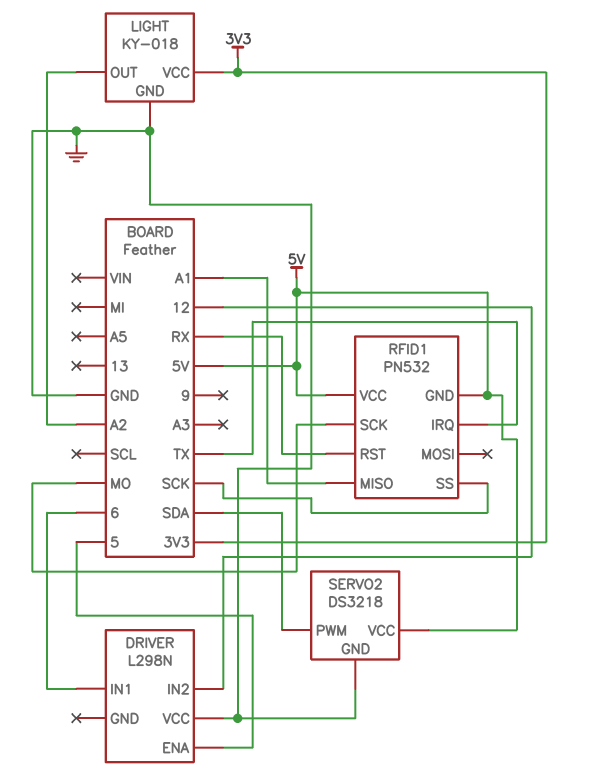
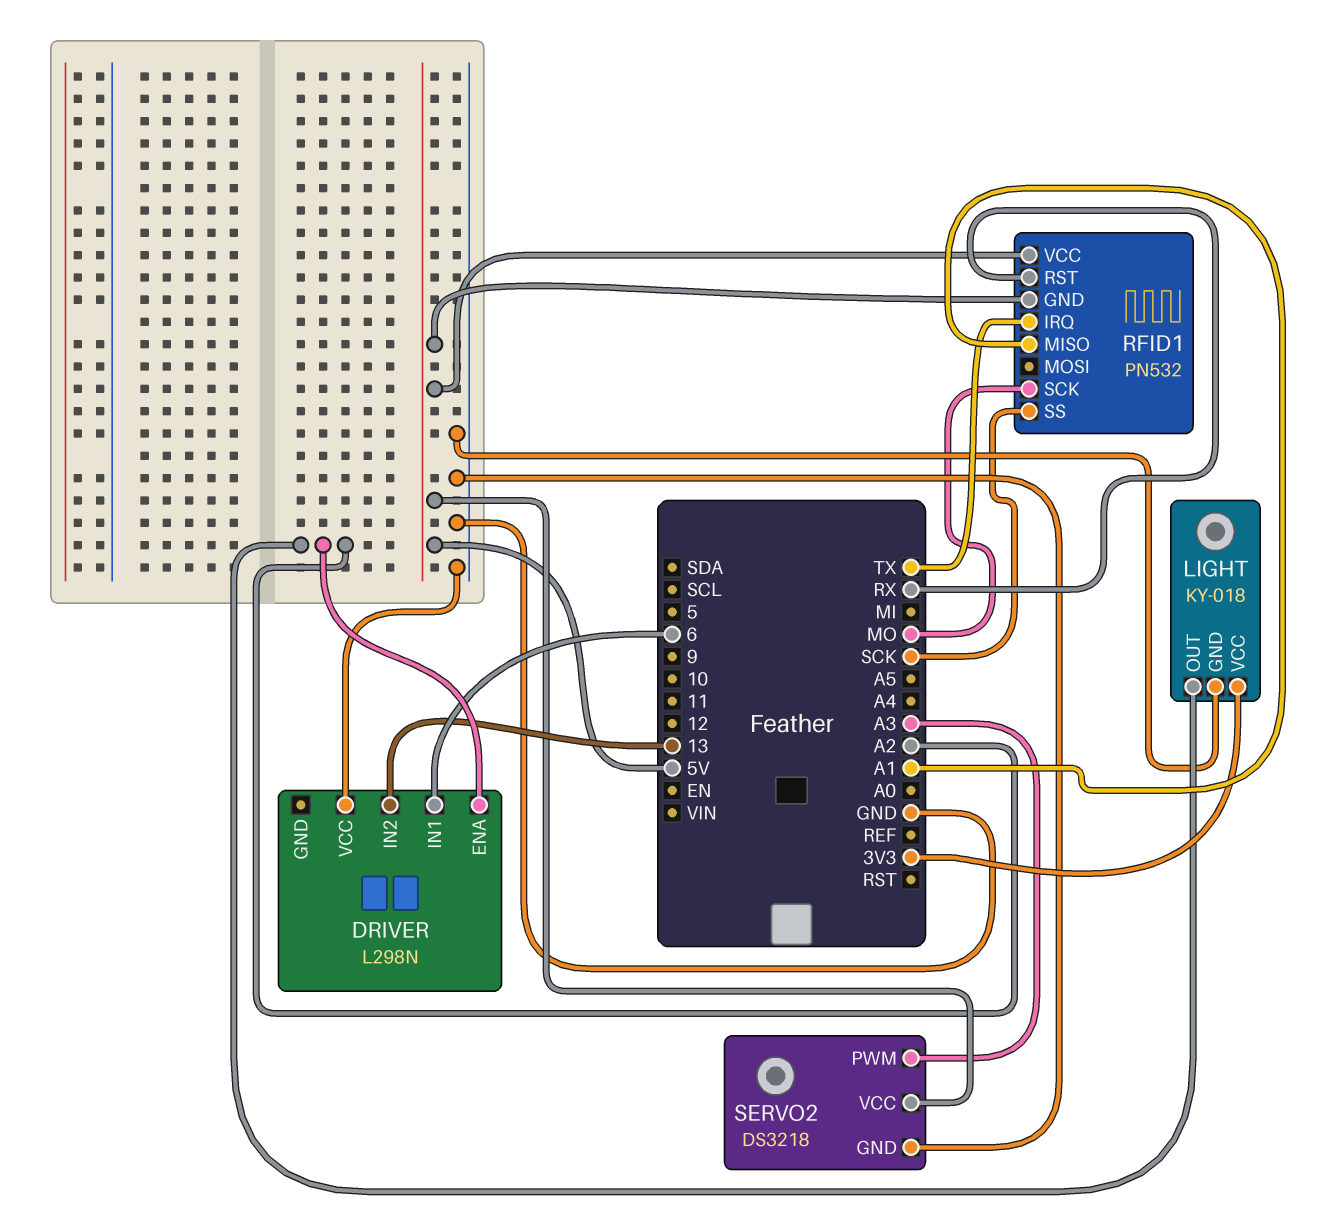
DRIVER pin ENA: 5 -> A2
DRIVER pin IN2: 12 -> 13
SERVO2 pin PWM: SDA -> A3

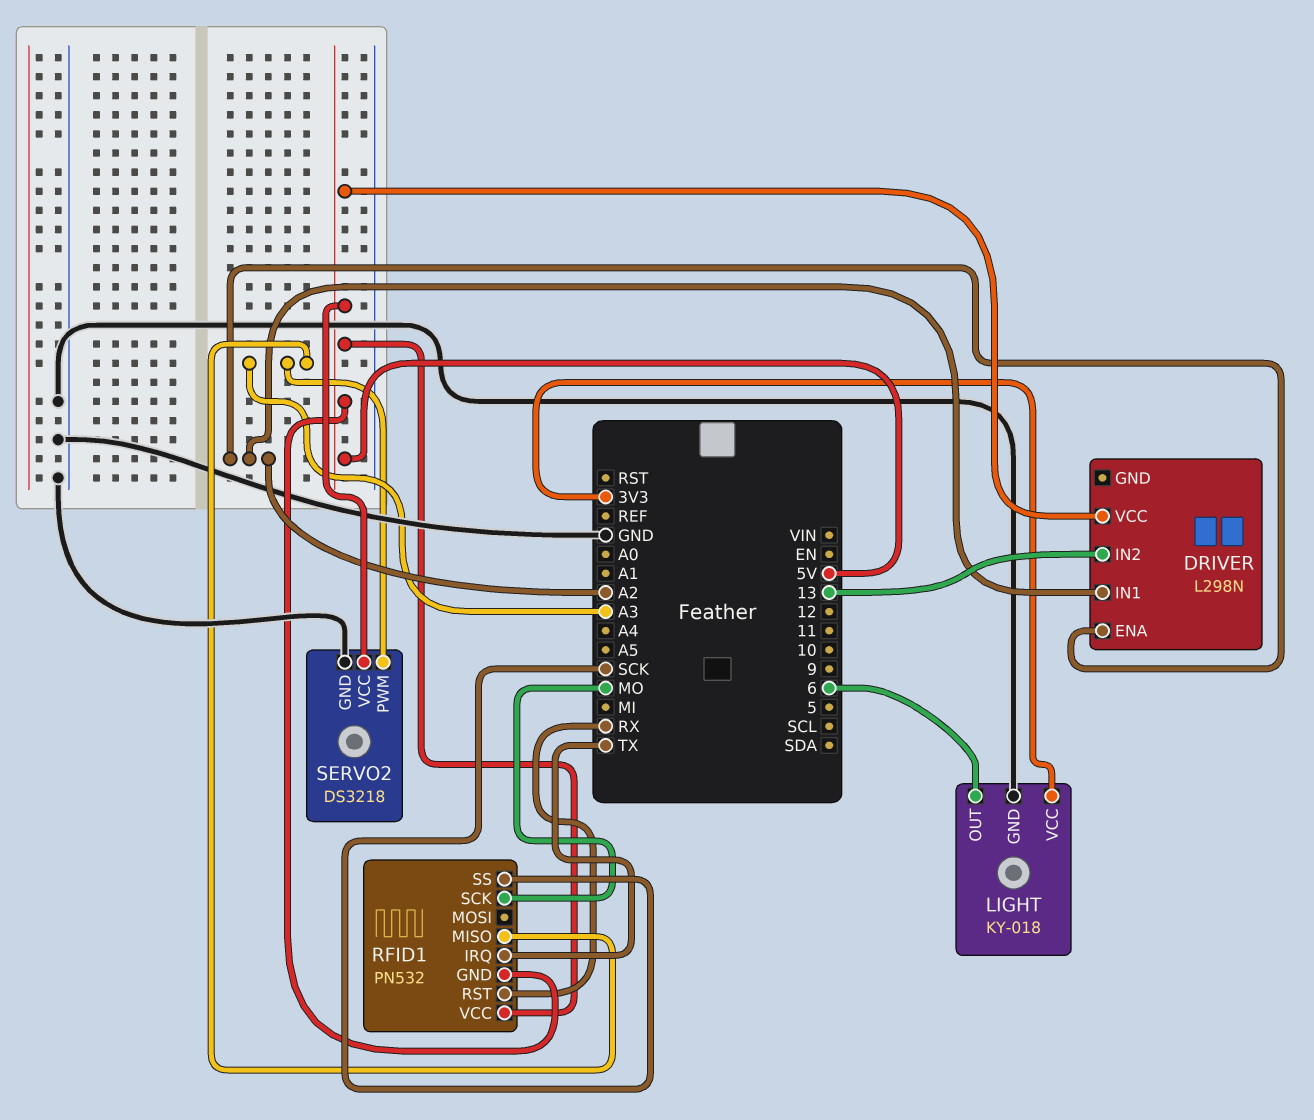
DRIVER pin IN1: 6 -> A2
DRIVER pin VCC: GND -> 5V
LIGHT pin OUT: A2 -> 6
RFID1 pin MISO: A1 -> A3

